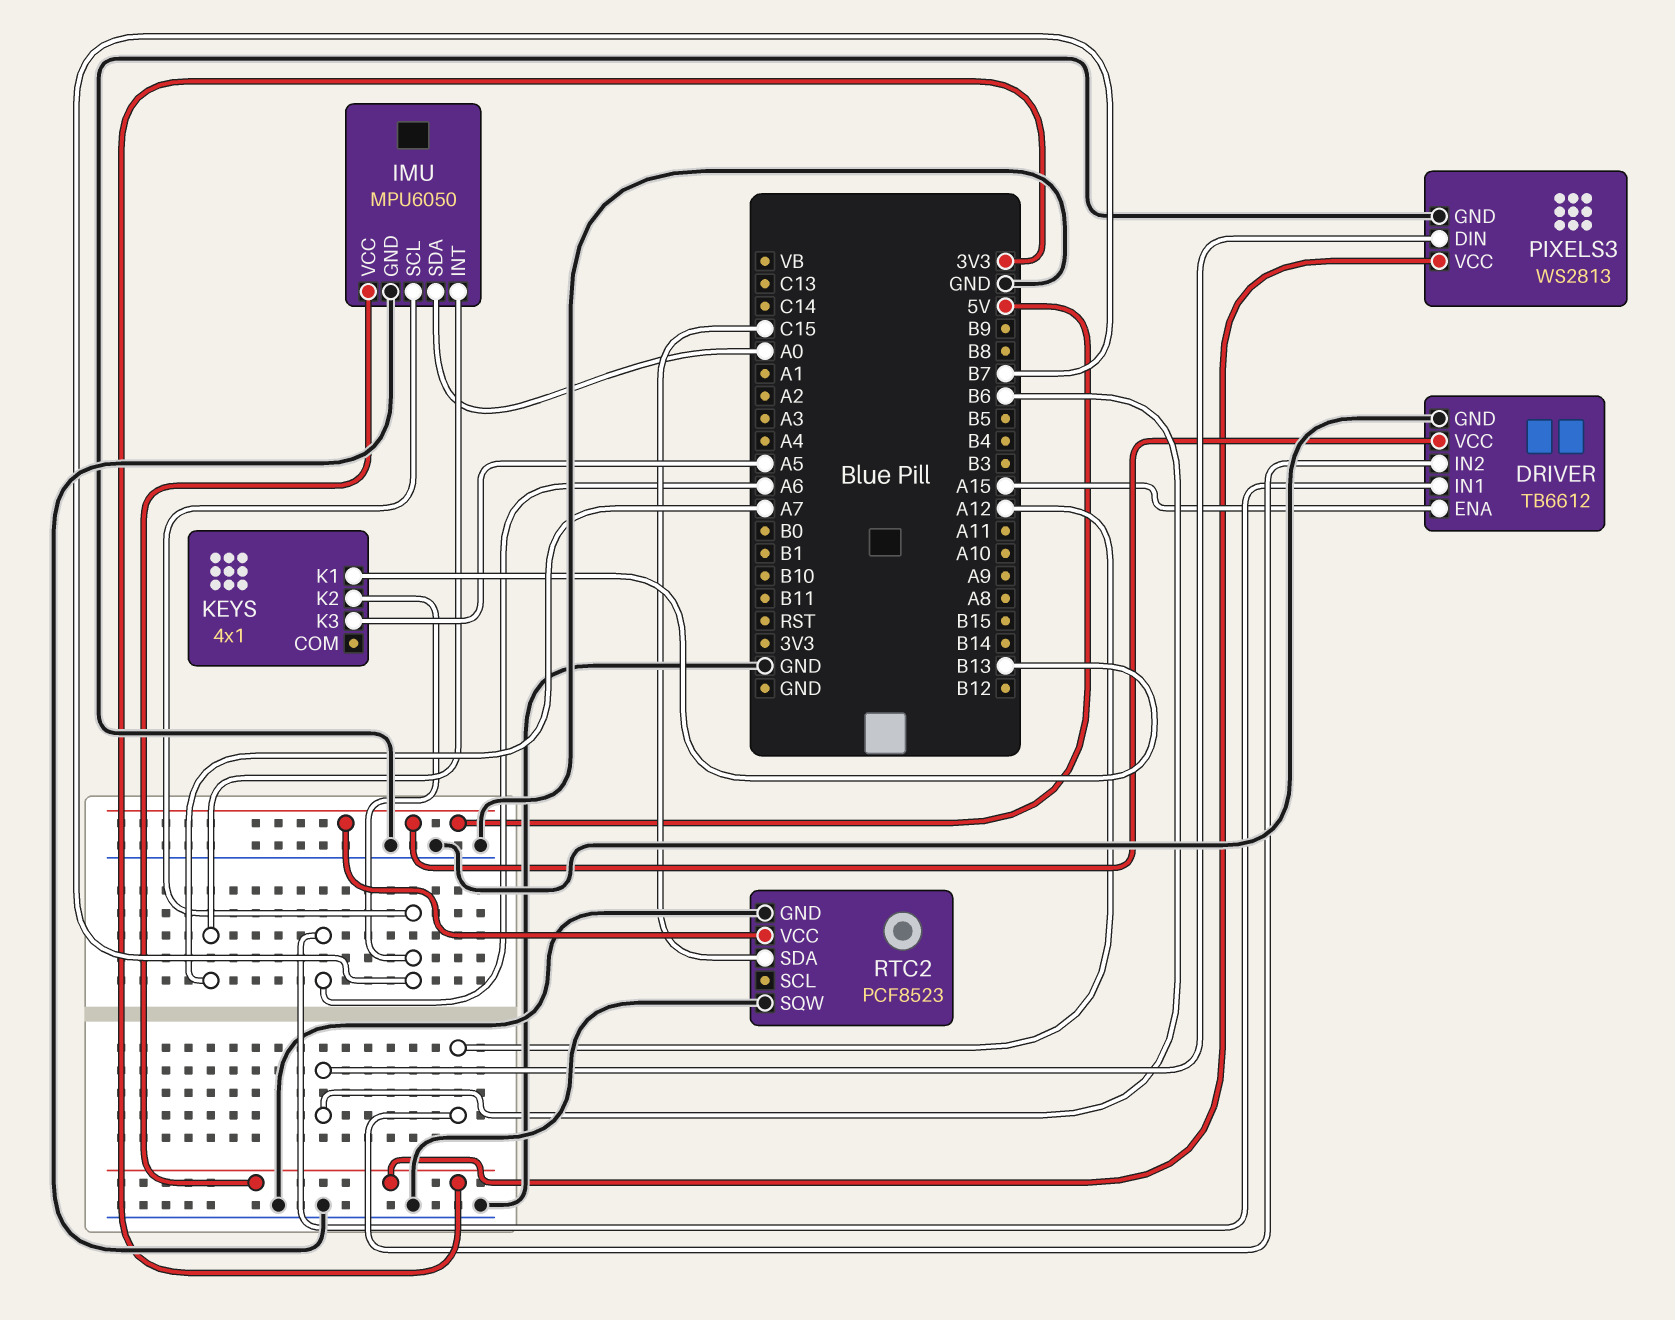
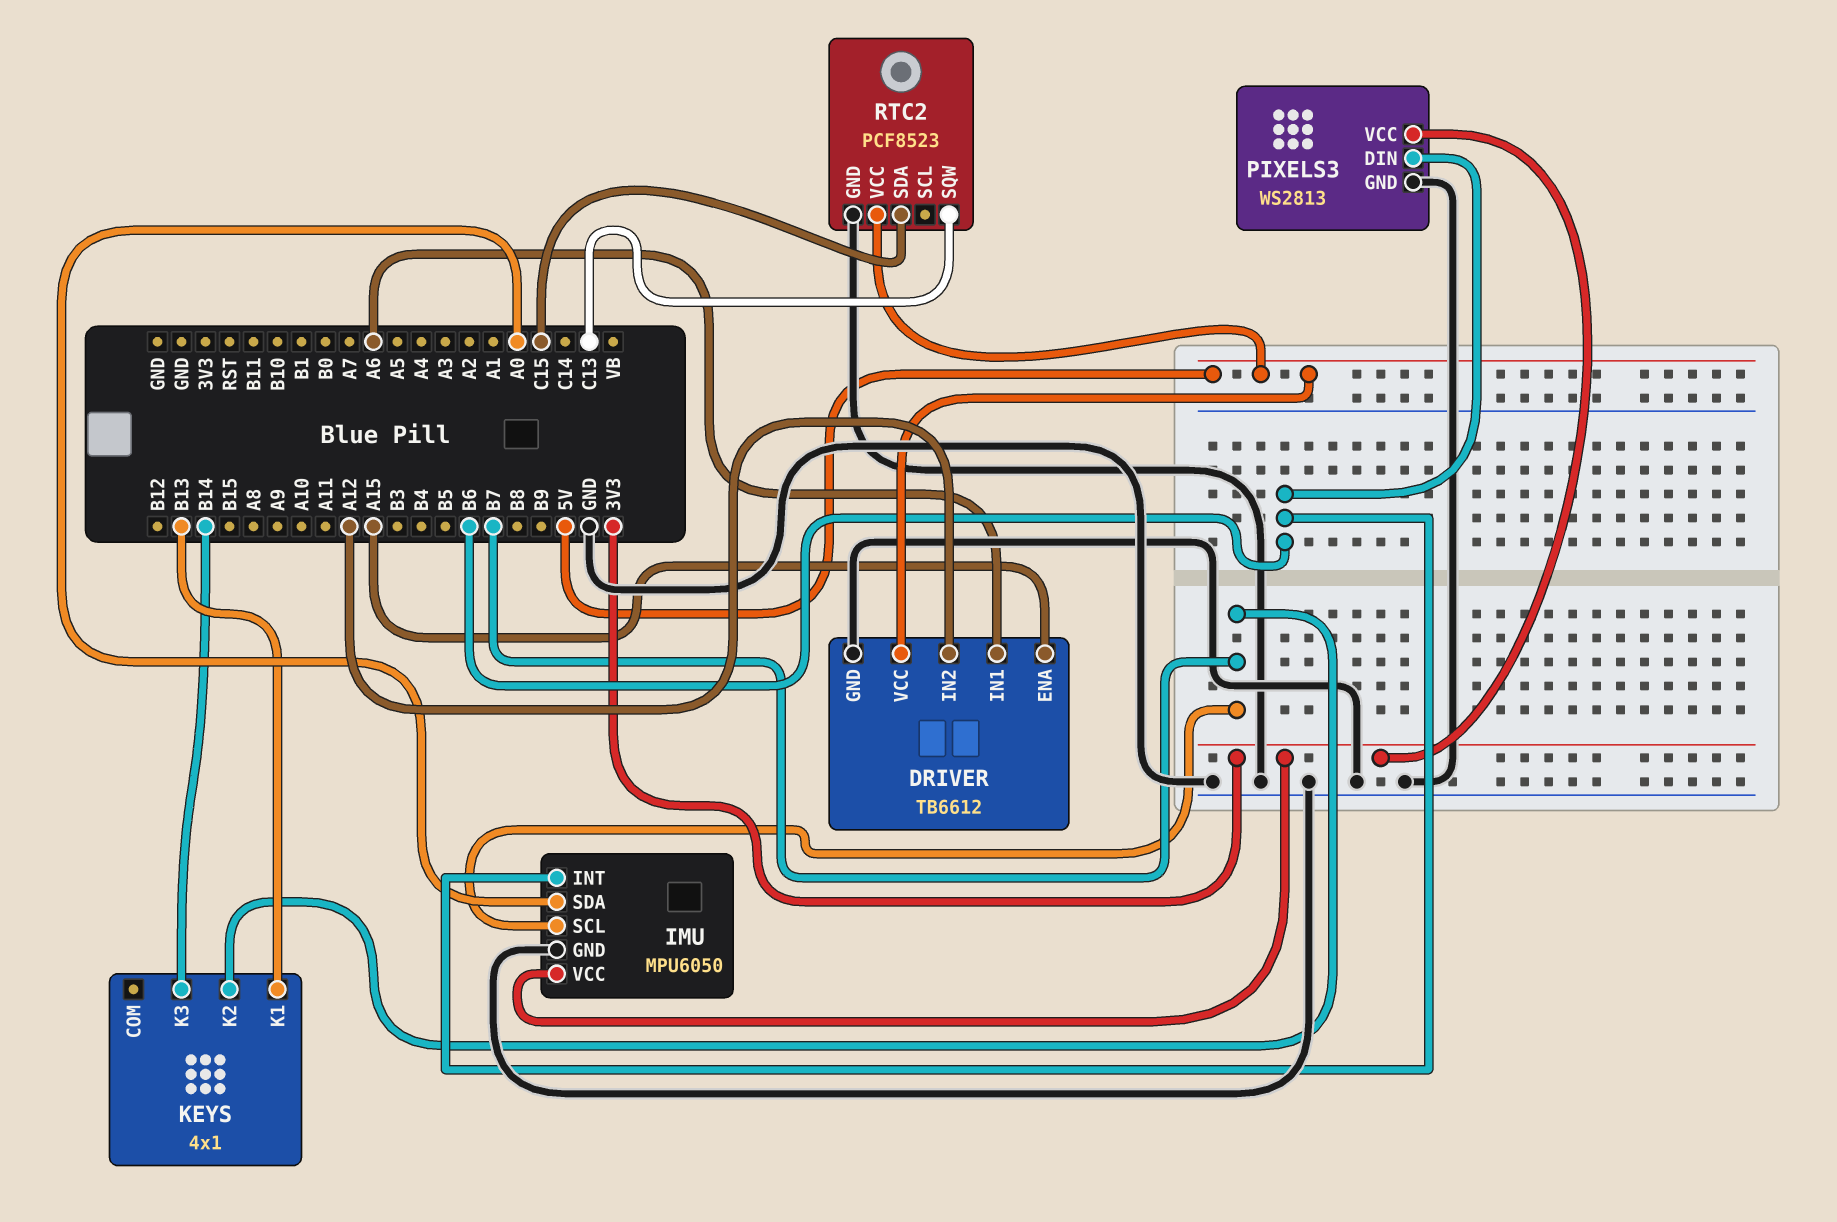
IMU pin INT: A7 -> B6
KEYS pin K3: A5 -> B14
RTC2 pin SQW: GND -> C13

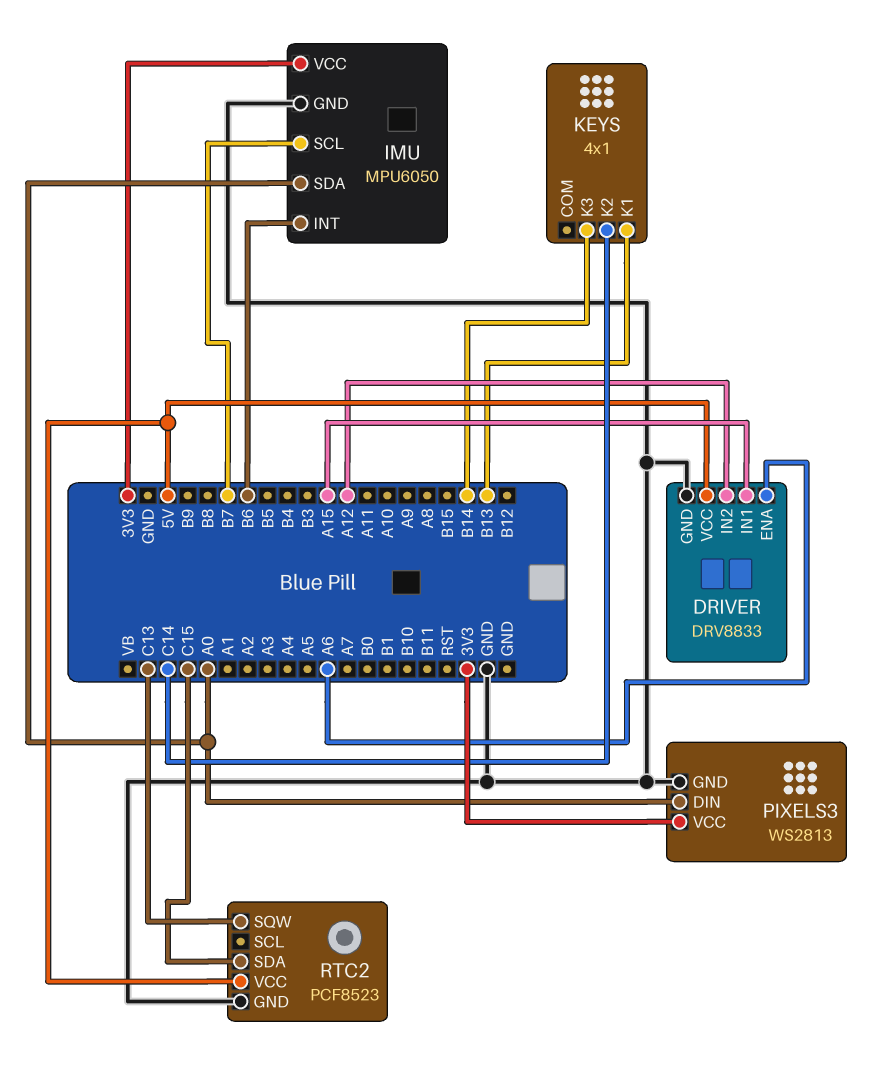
DRIVER: TB6612 -> DRV8833
DRIVER pin ENA: A15 -> A6
DRIVER pin IN1: A6 -> A15
KEYS pin K2: B7 -> C14
PIXELS3 pin DIN: B6 -> A0

